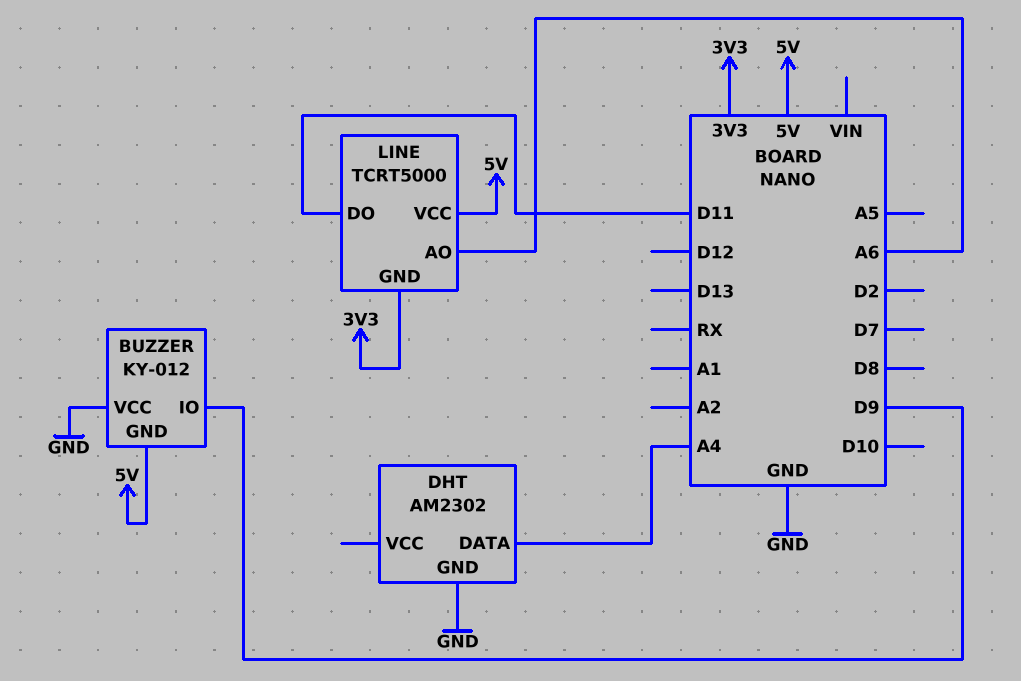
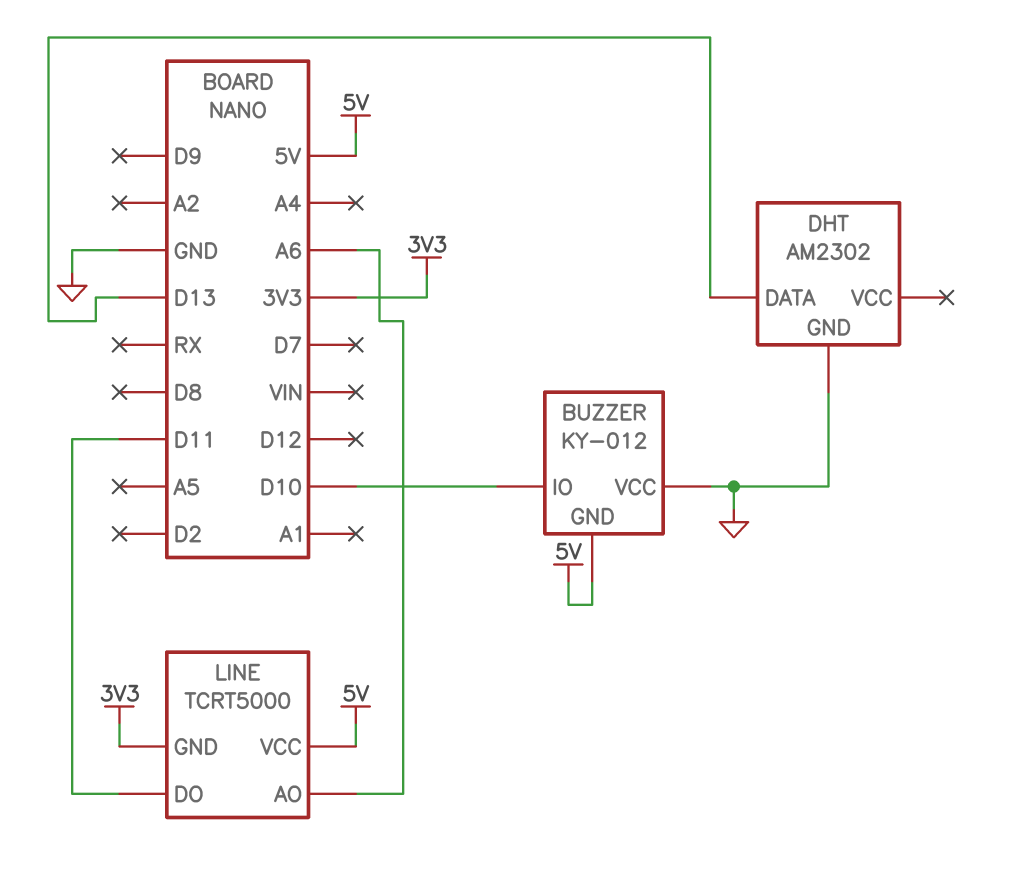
BUZZER pin IO: D9 -> D10
DHT pin DATA: A4 -> D13

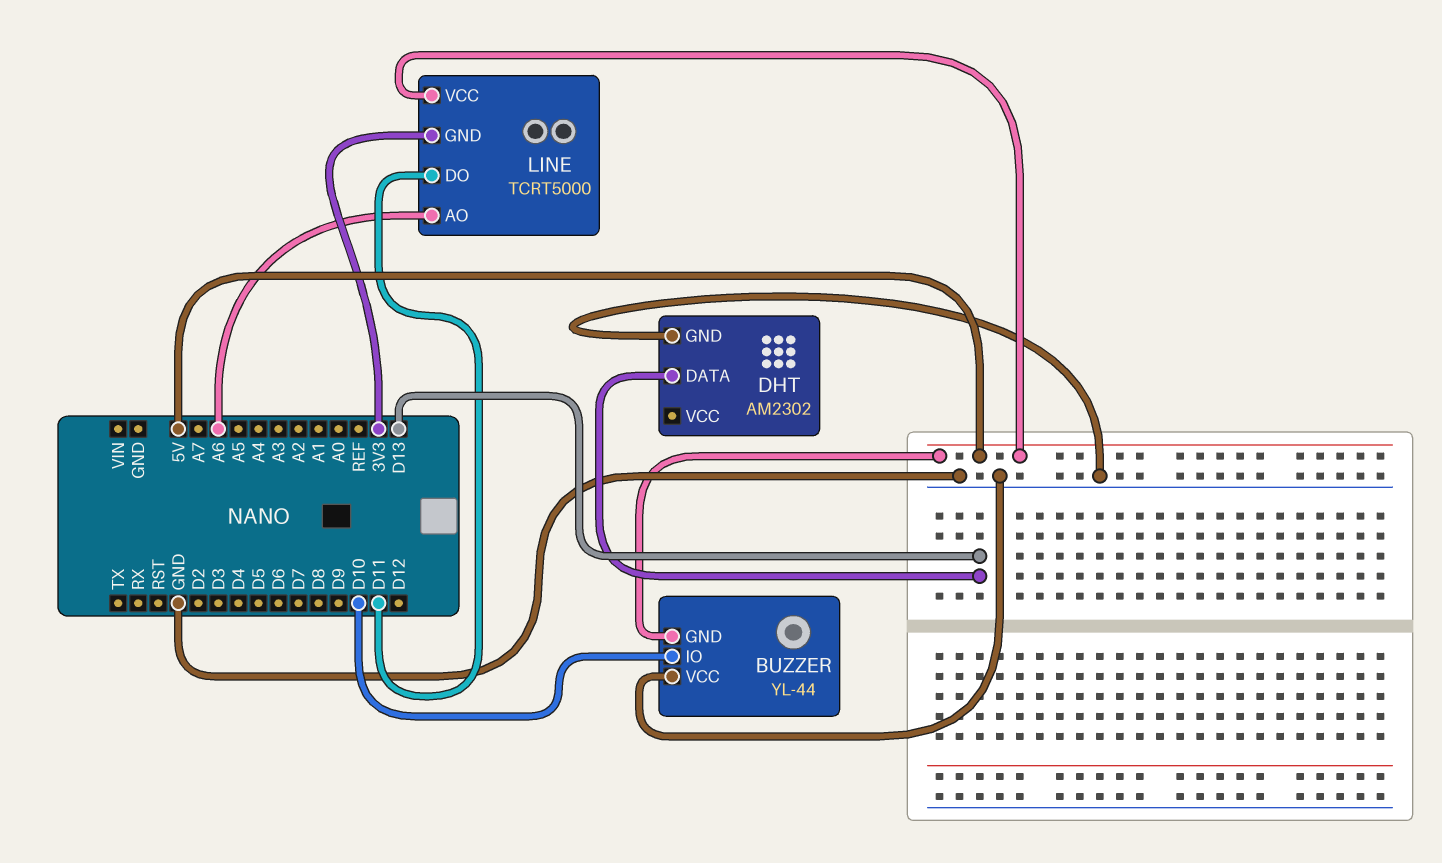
BUZZER: KY-012 -> YL-44

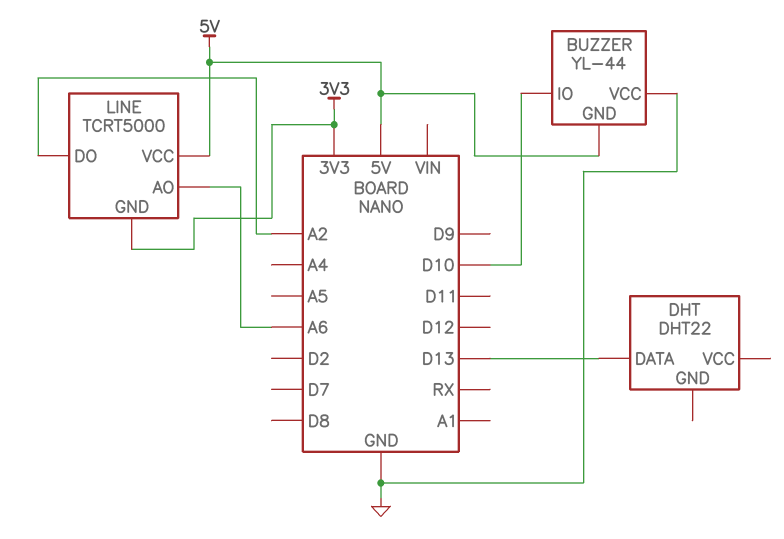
DHT: AM2302 -> DHT22
DHT pin GND: GND -> none
LINE pin DO: D11 -> A2

